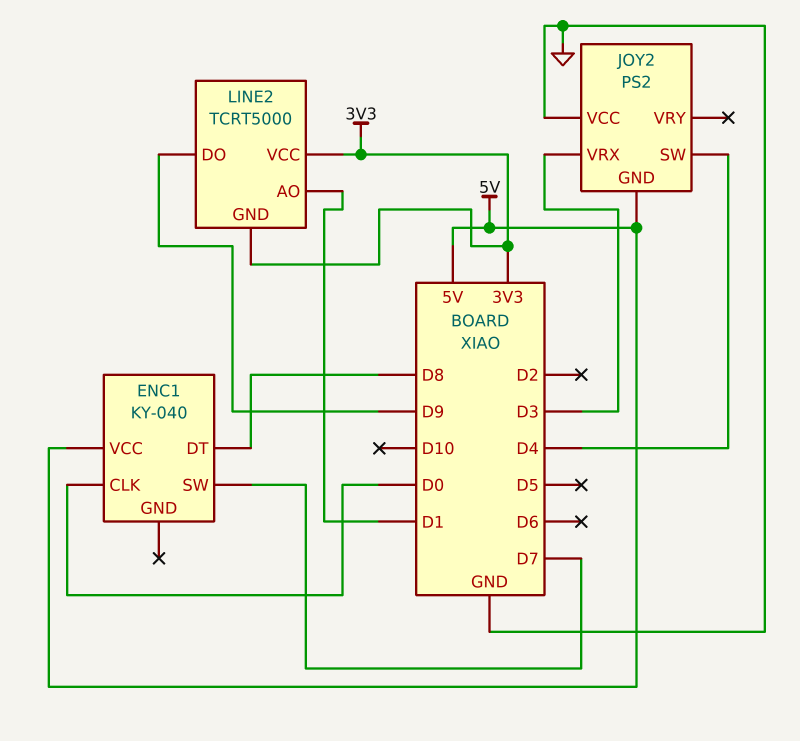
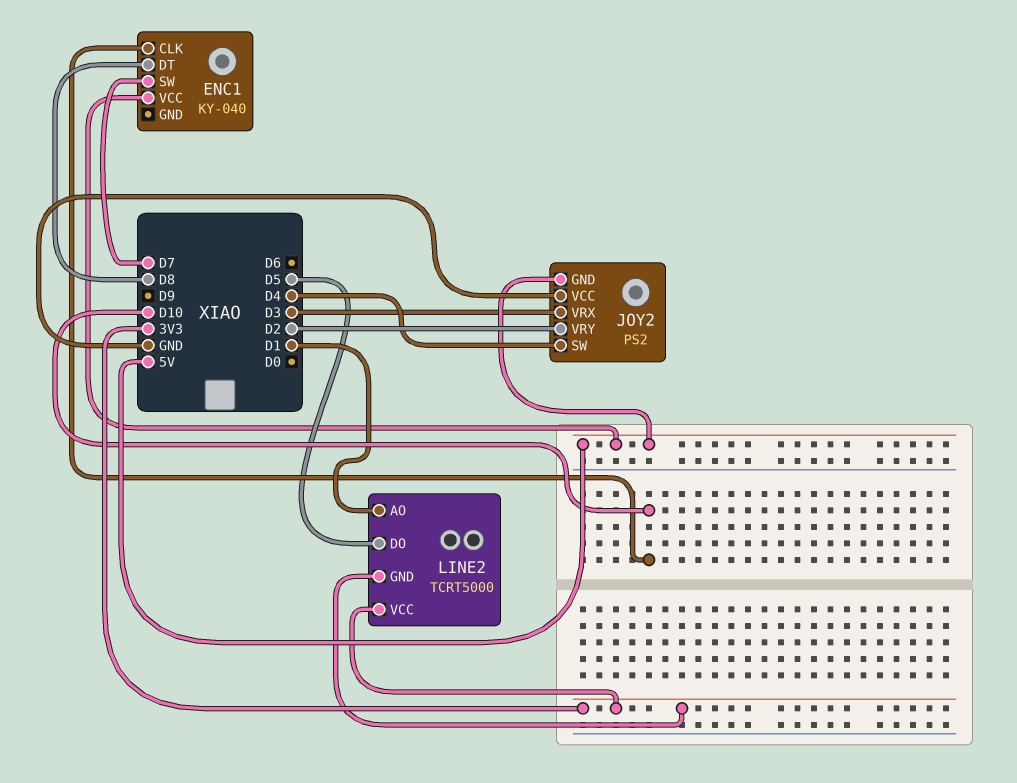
ENC1 pin CLK: D0 -> D10
JOY2 pin VRY: none -> D2
LINE2 pin DO: D9 -> D5

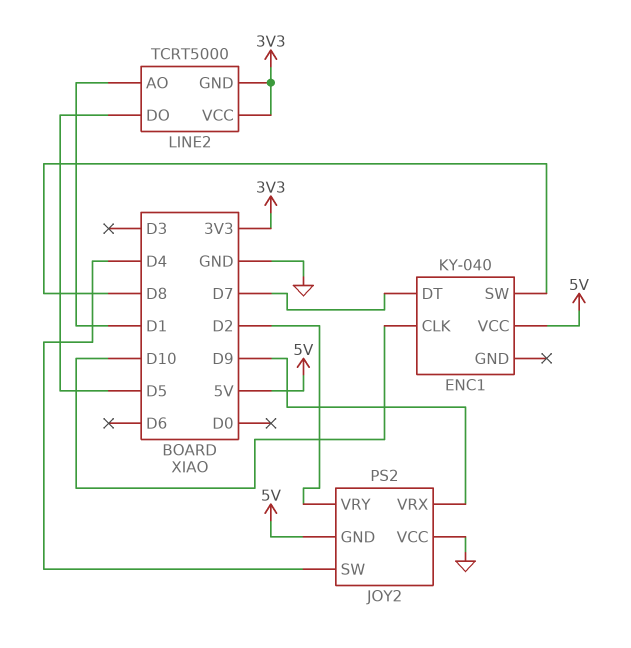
ENC1 pin DT: D8 -> D7
ENC1 pin SW: D7 -> D8
JOY2 pin VRX: D3 -> D9

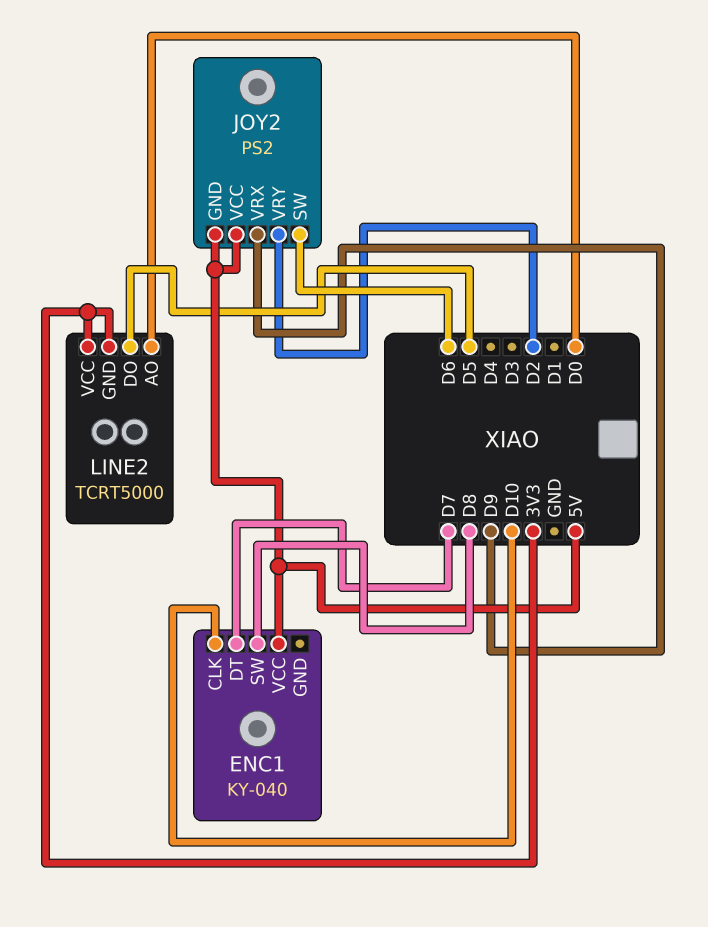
JOY2 pin SW: D4 -> D6
JOY2 pin VCC: GND -> 5V
LINE2 pin AO: D1 -> D0

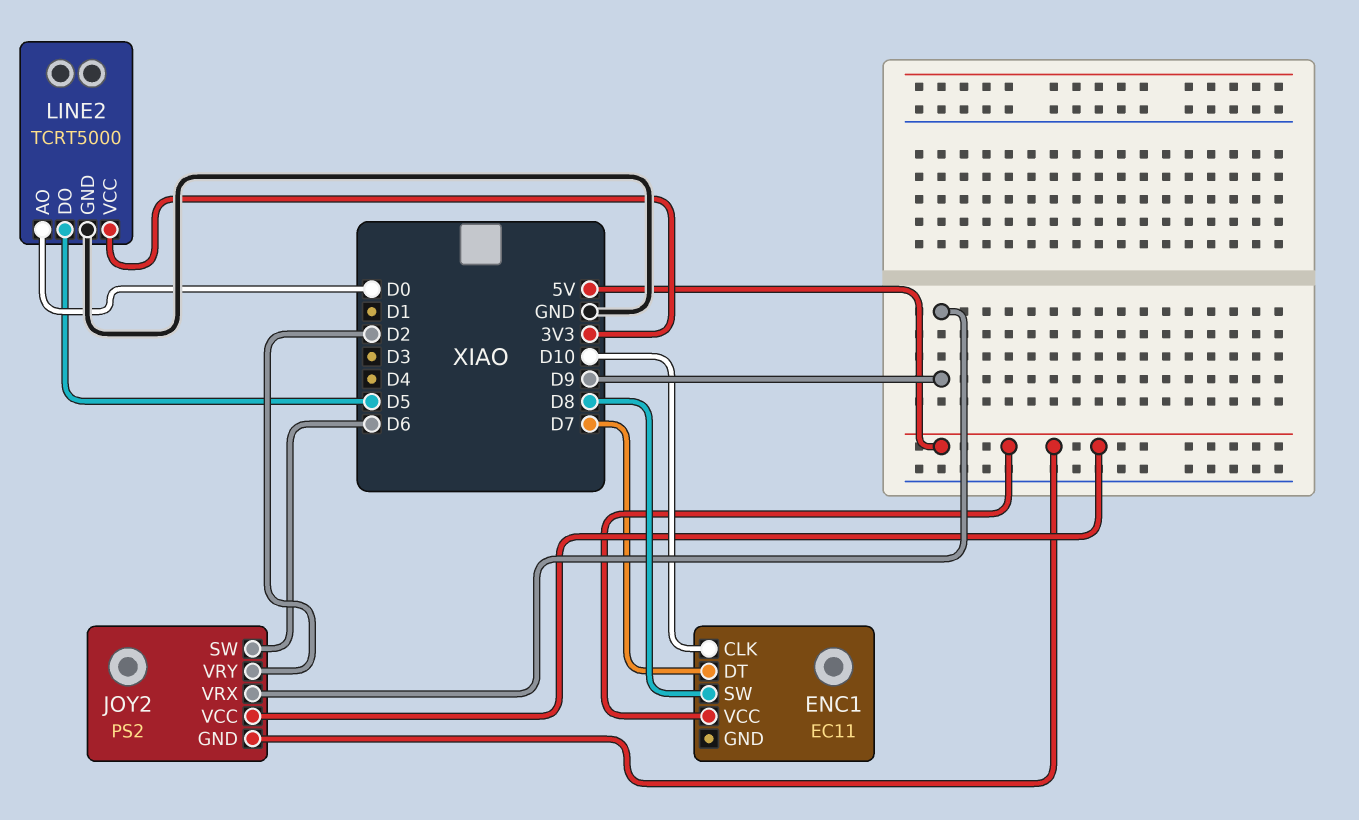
ENC1: KY-040 -> EC11
LINE2 pin GND: 3V3 -> GND

